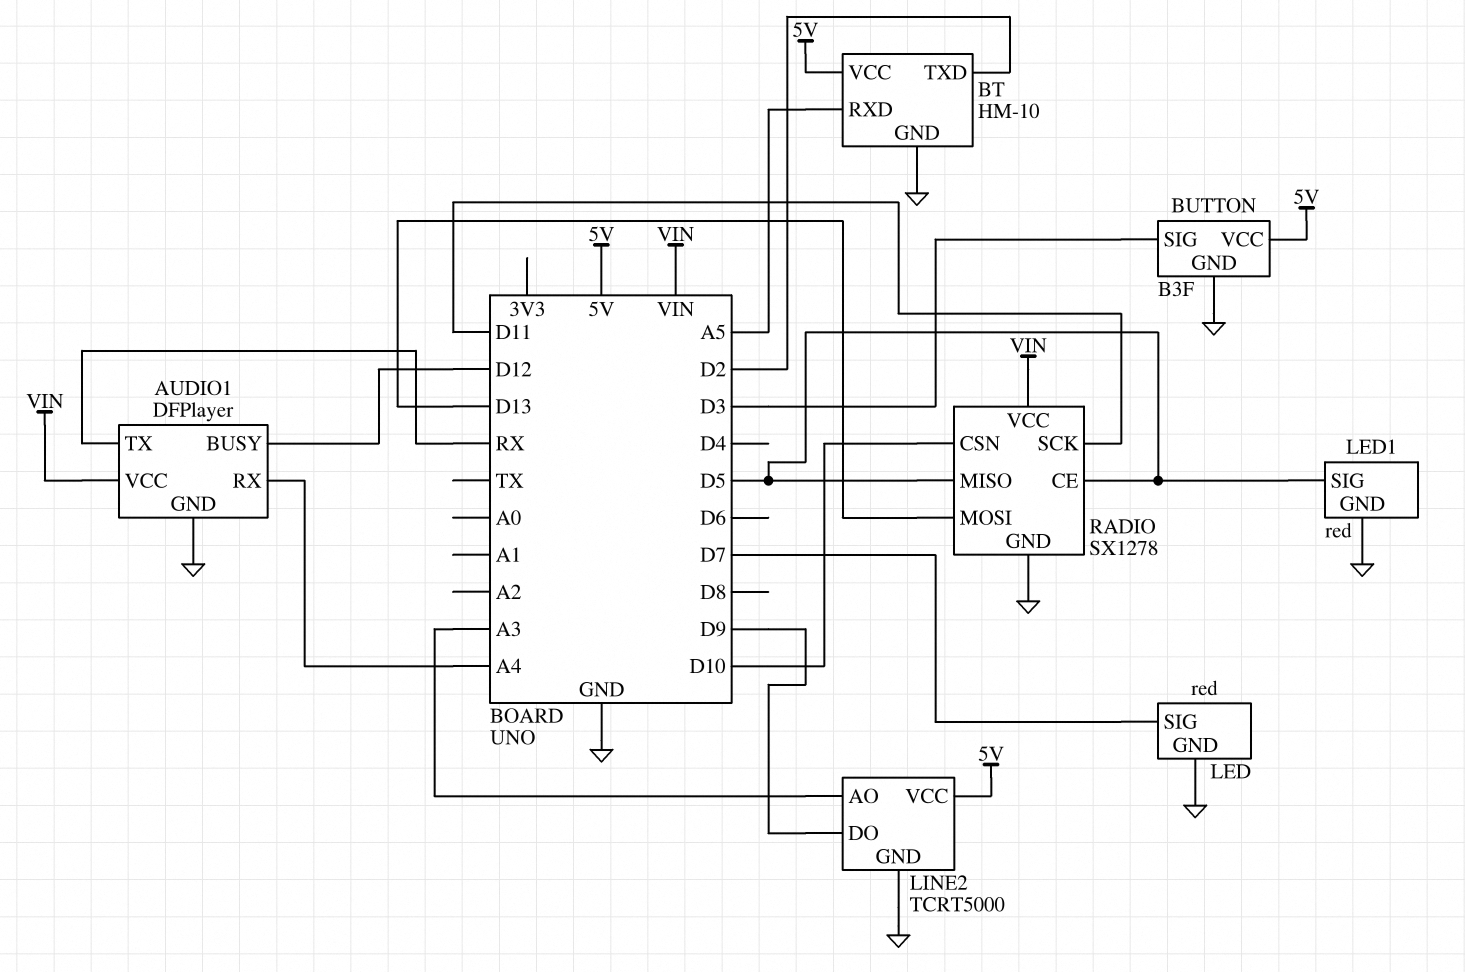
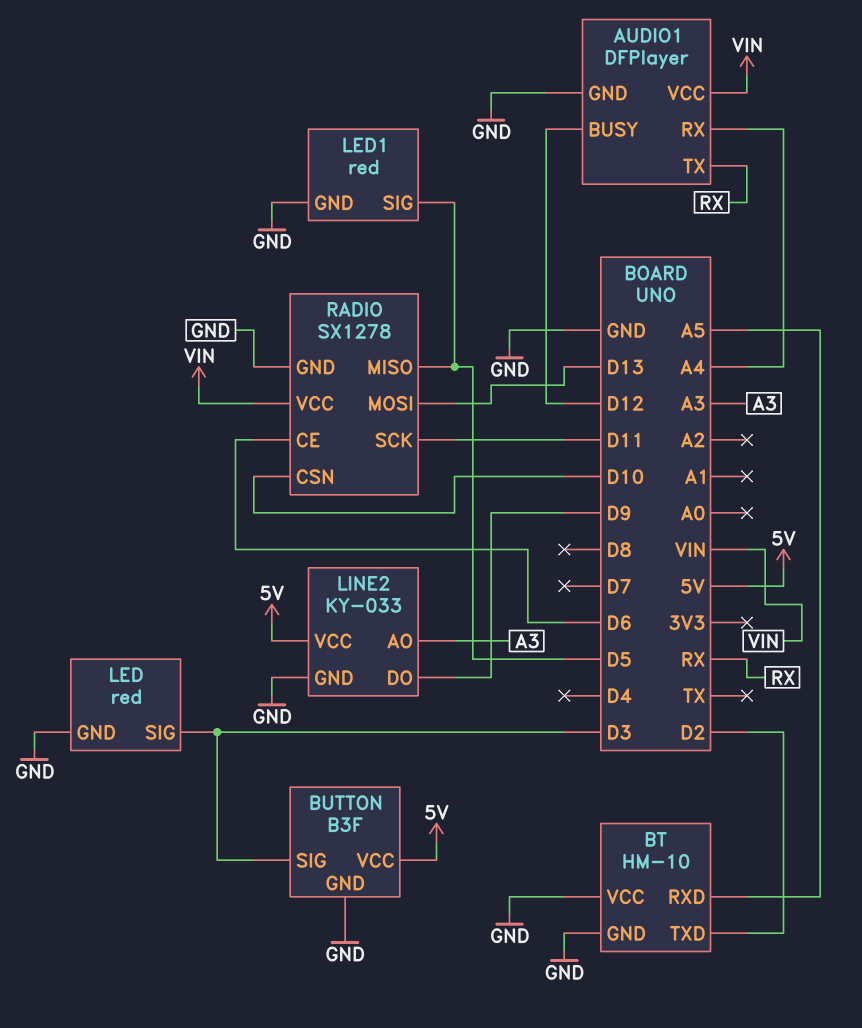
BT pin VCC: 5V -> GND
LED pin SIG: D7 -> D3
LINE2: TCRT5000 -> KY-033
RADIO pin CE: D5 -> D6

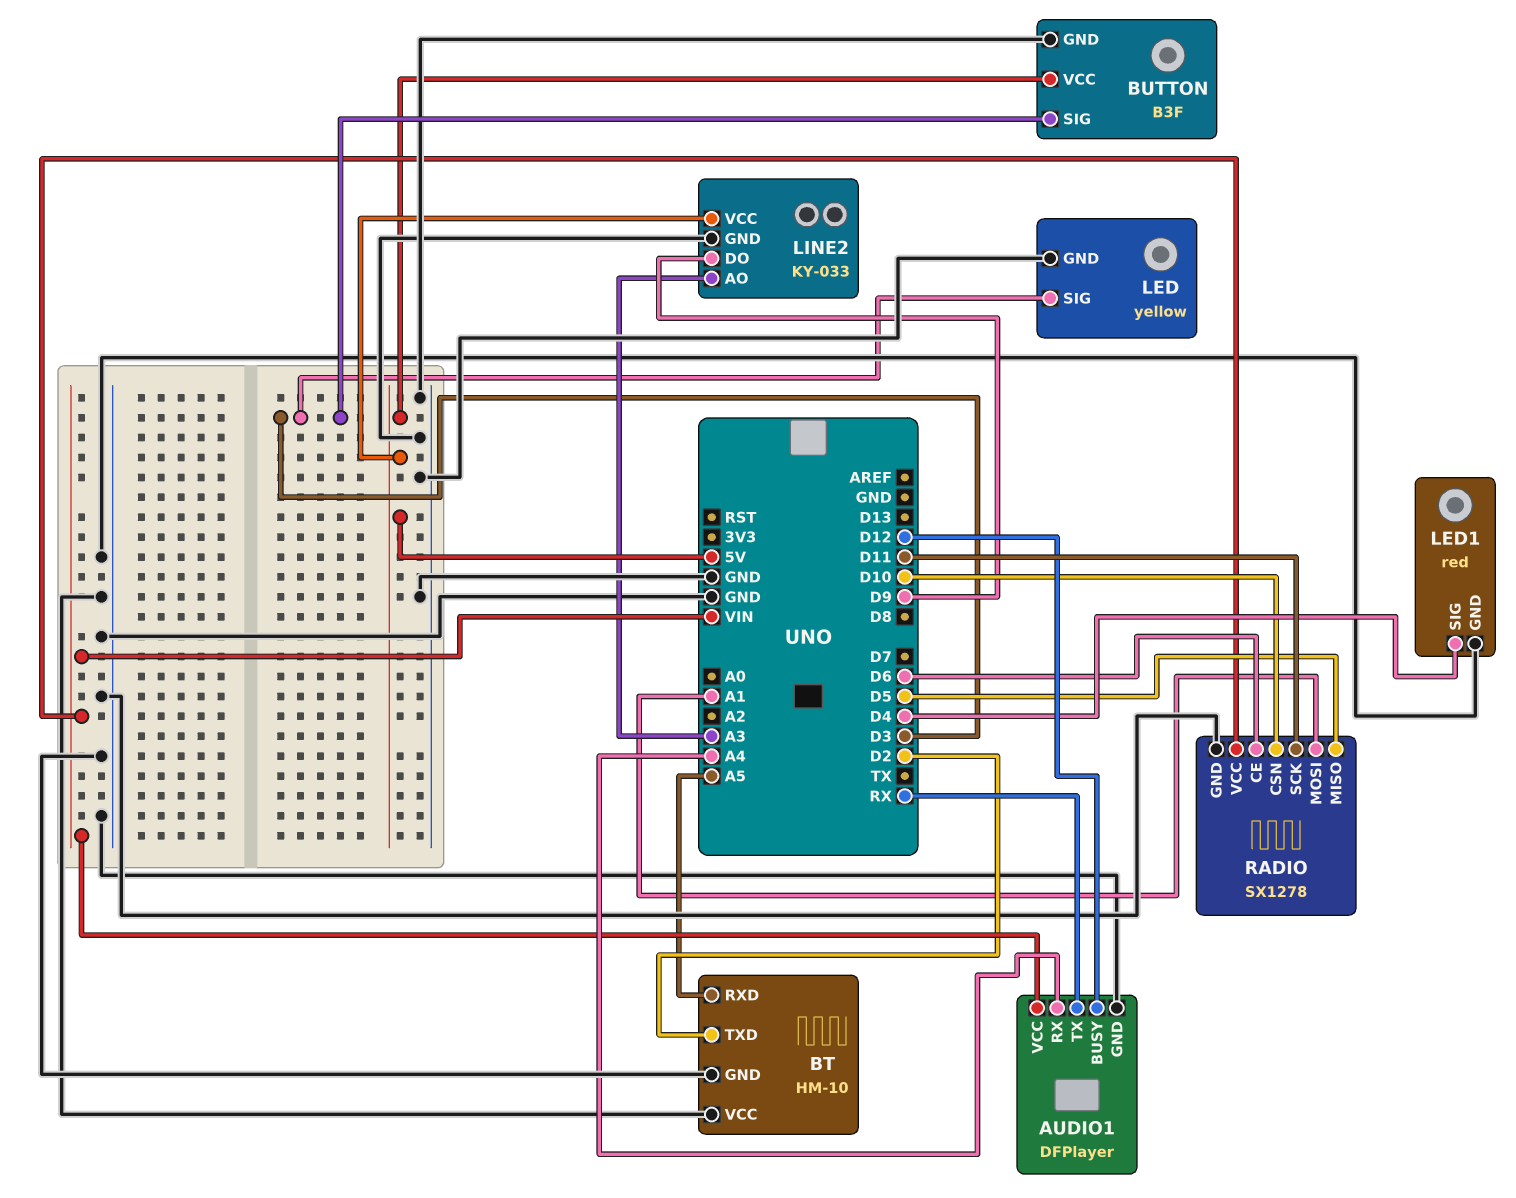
LED: red -> yellow
LED1 pin SIG: D5 -> D4
RADIO pin MOSI: D13 -> A1

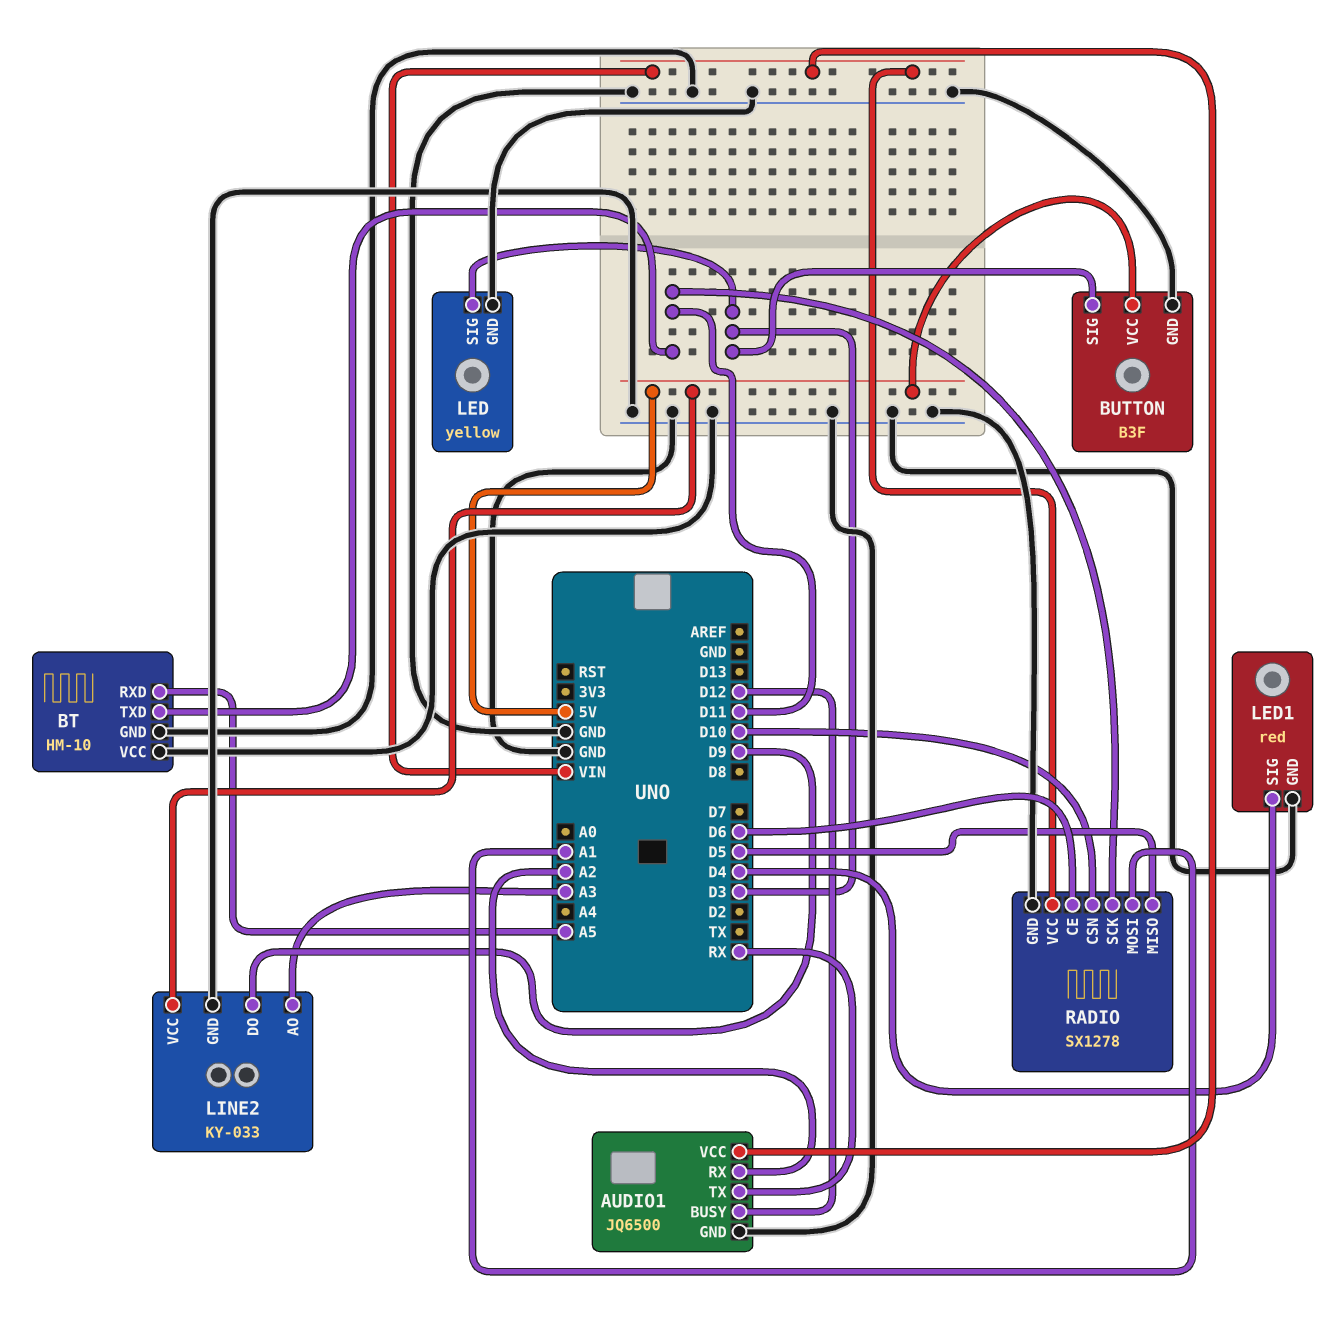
AUDIO1: DFPlayer -> JQ6500
AUDIO1 pin RX: A4 -> A2
BT pin TXD: D2 -> D11

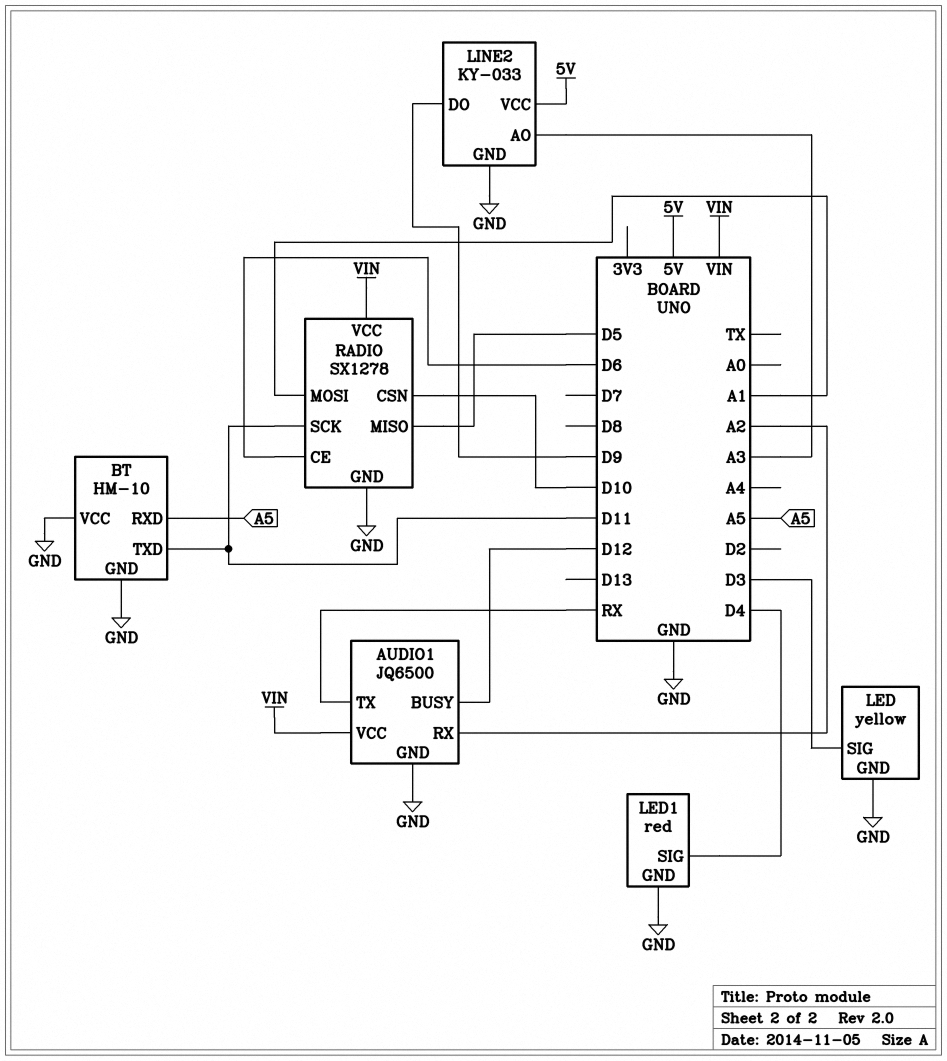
BUTTON: B3F -> none
BUTTON pin GND: GND -> none
BUTTON pin SIG: D3 -> none
BUTTON pin VCC: 5V -> none

